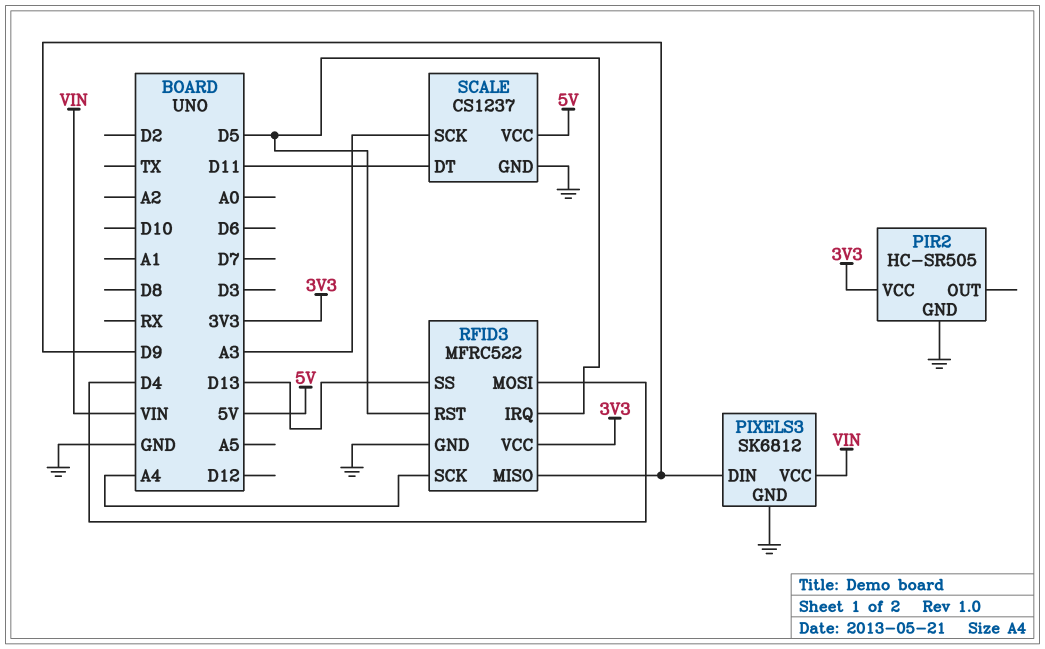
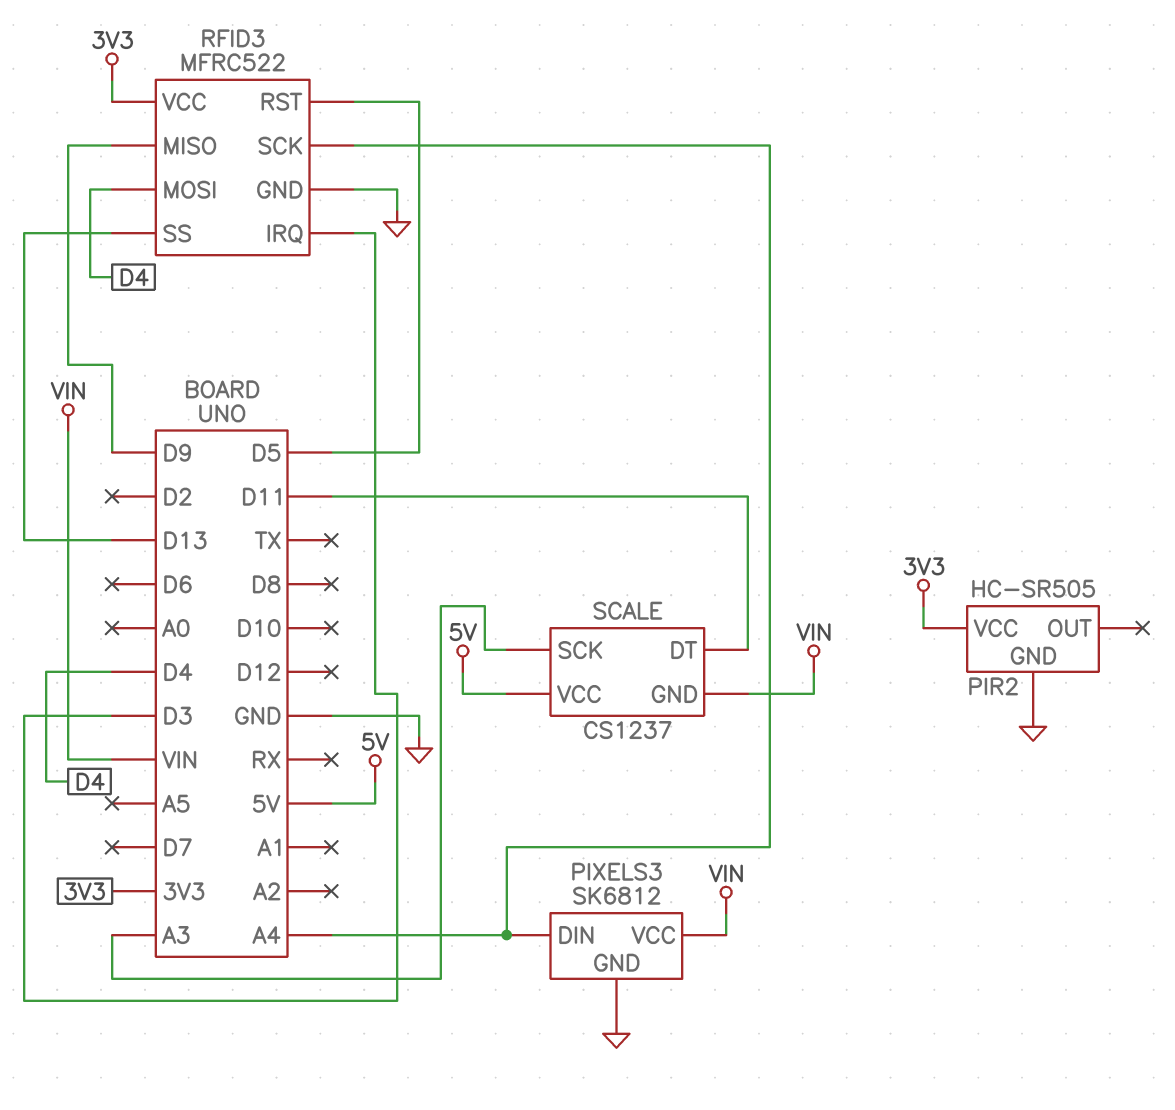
PIXELS3 pin DIN: D9 -> A4
RFID3 pin IRQ: D5 -> D3
SCALE pin GND: GND -> VIN

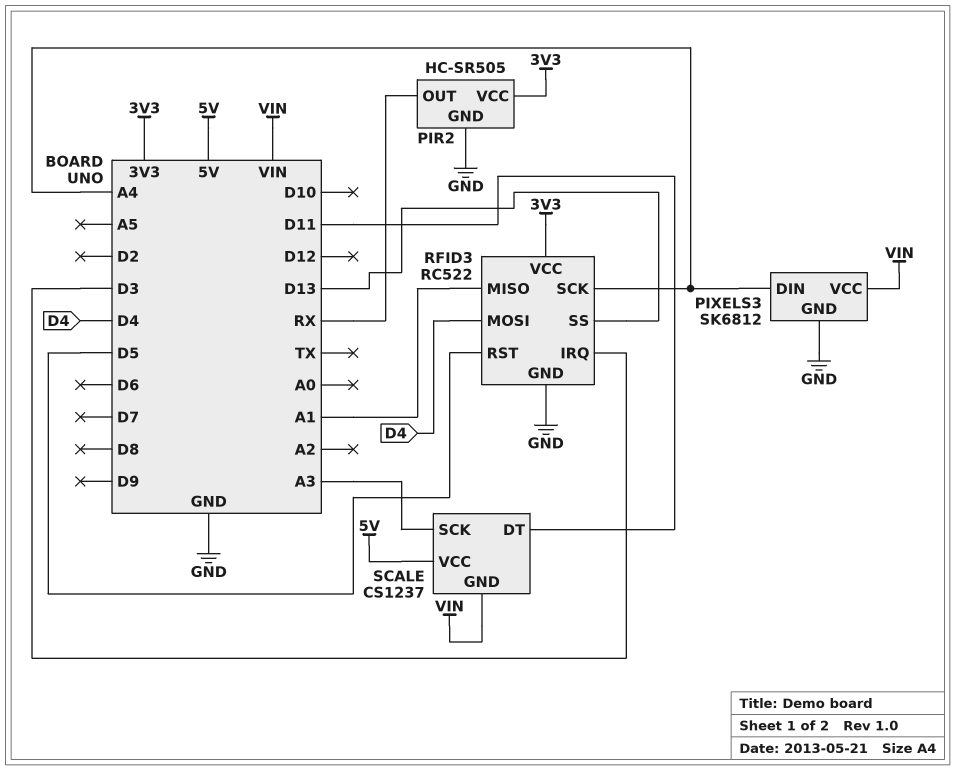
PIR2 pin OUT: none -> RX
RFID3: MFRC522 -> RC522
RFID3 pin MISO: D9 -> A1

